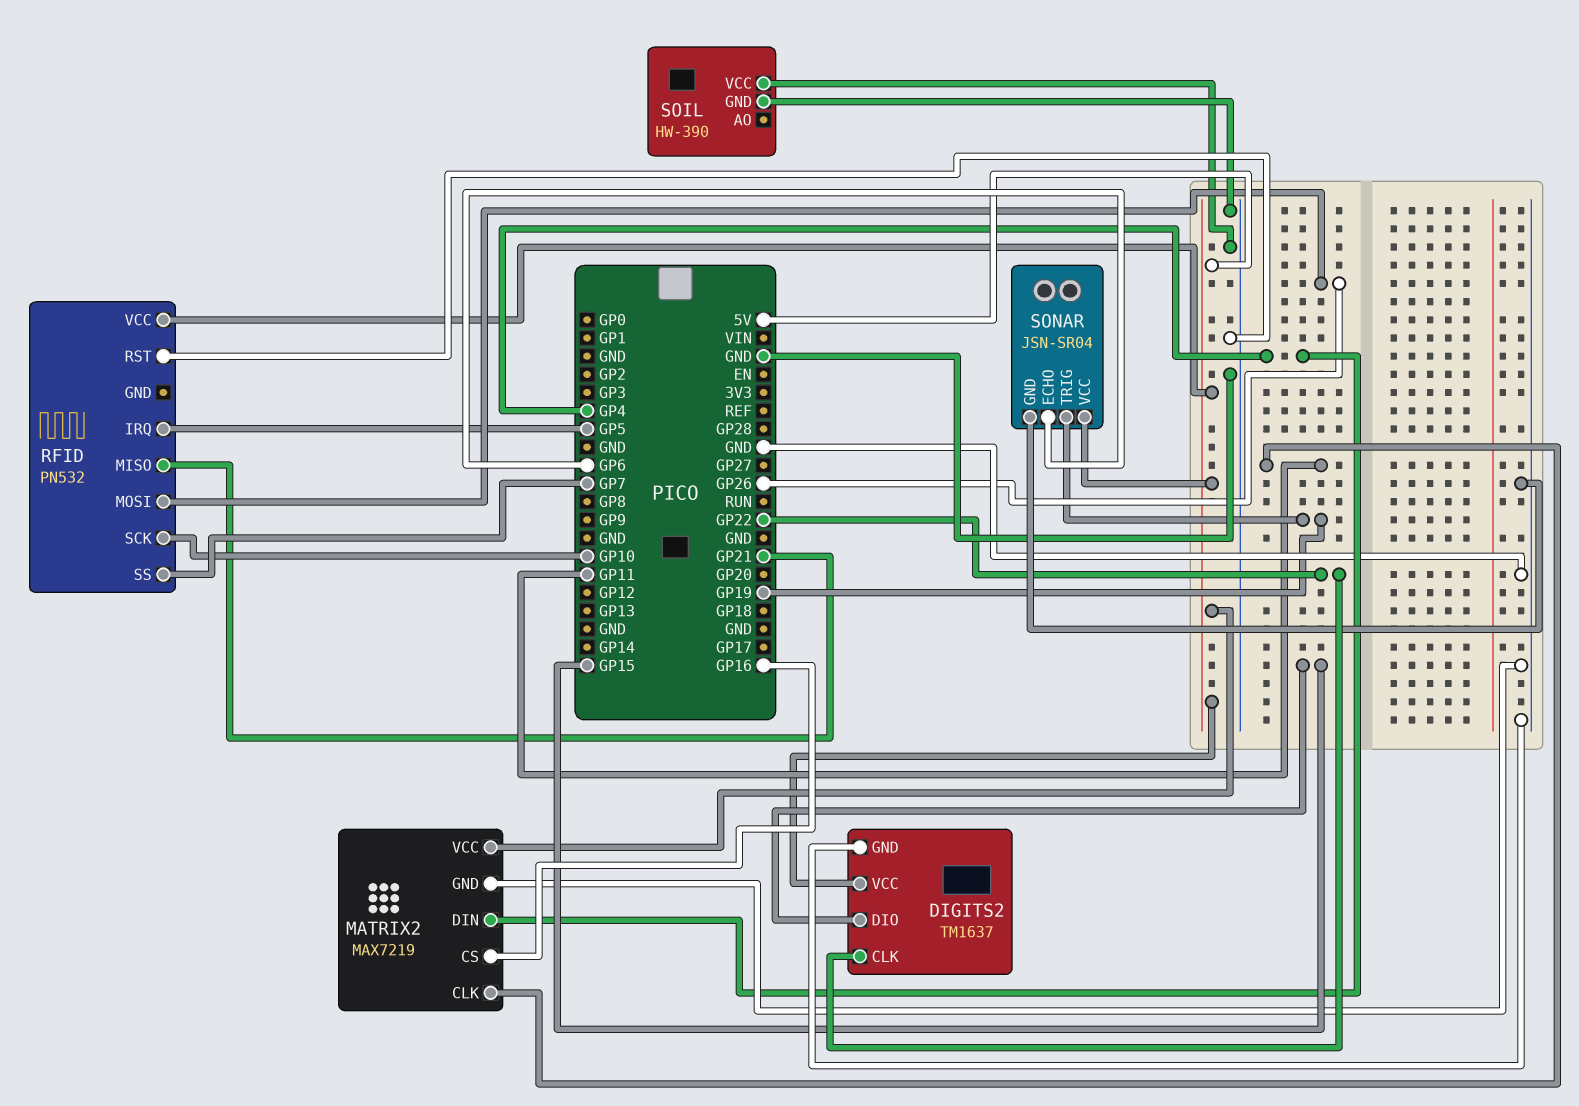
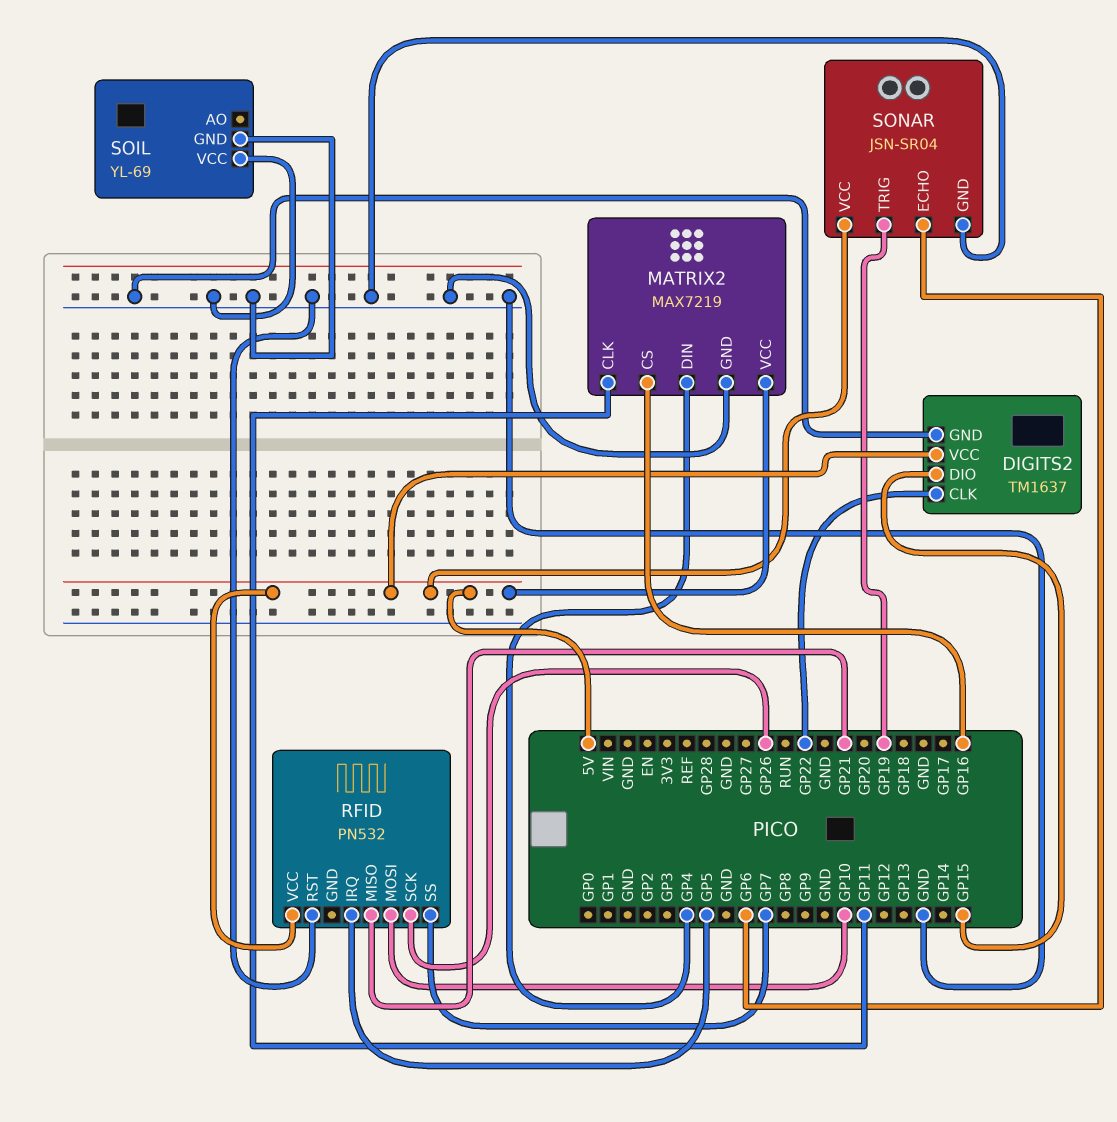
RFID pin MOSI: GP26 -> GP10
RFID pin SCK: GP10 -> GP26
SOIL: HW-390 -> YL-69

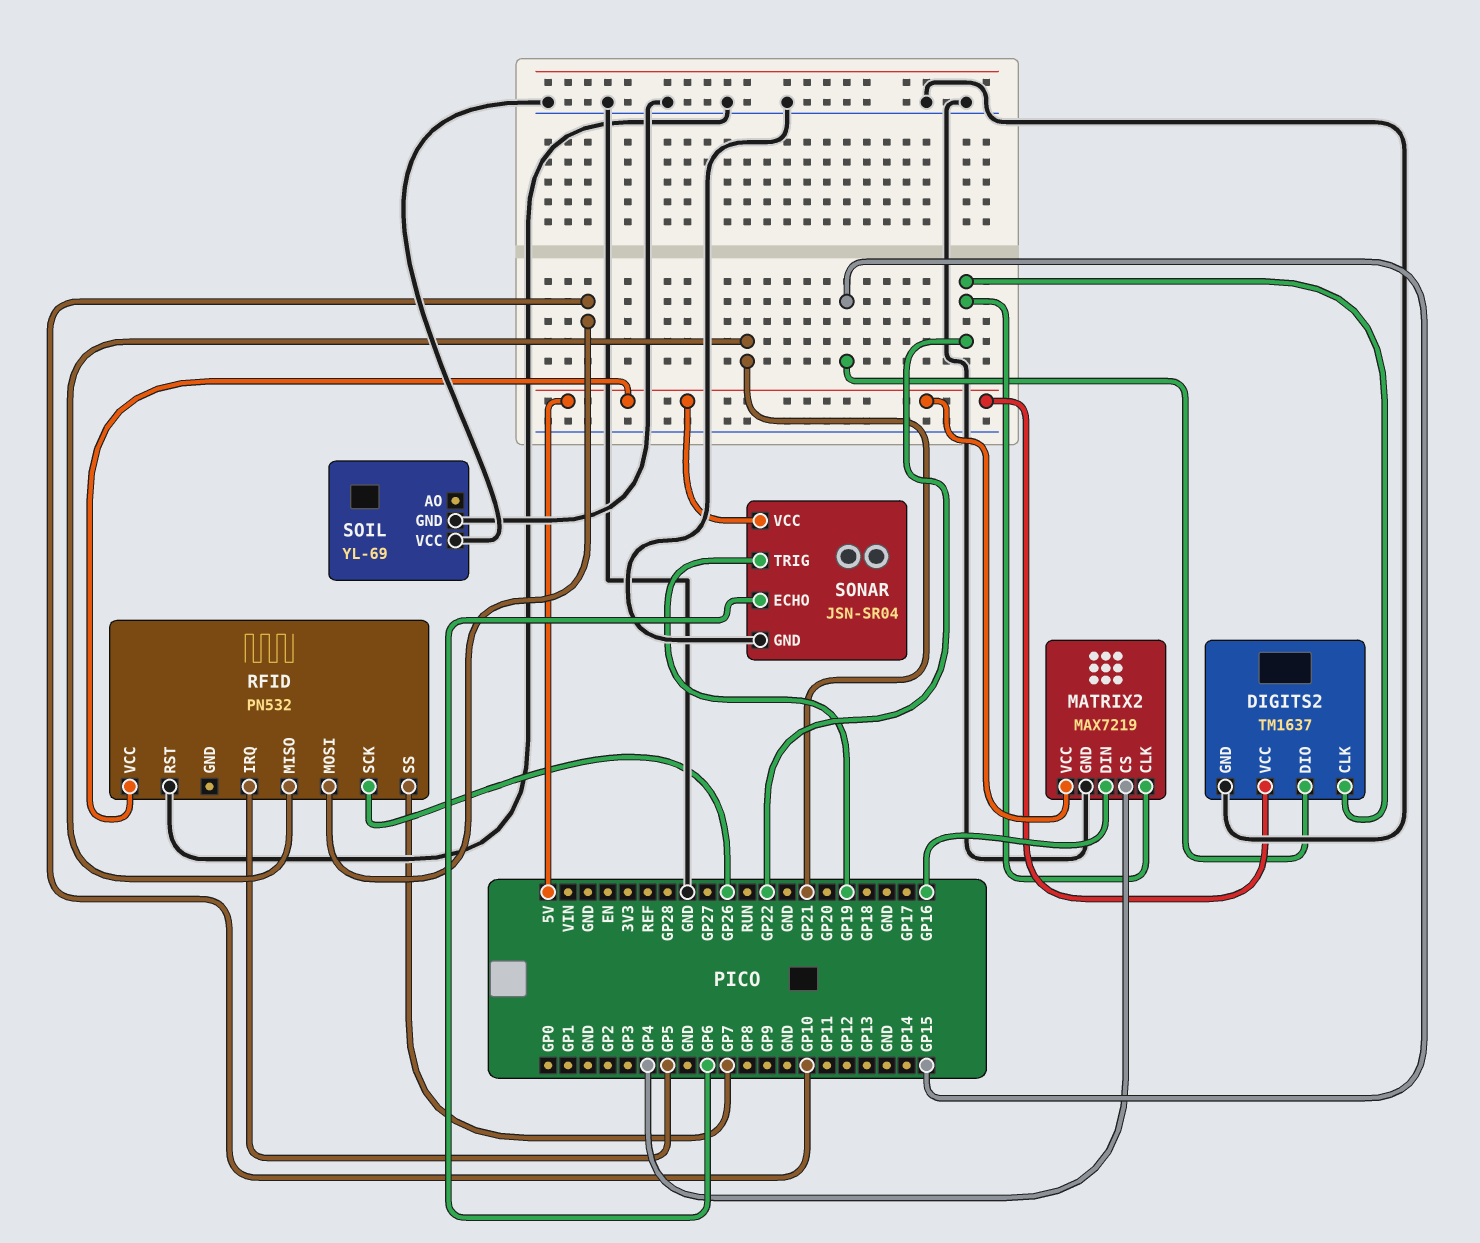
MATRIX2 pin CLK: GP11 -> GP22
MATRIX2 pin CS: GP16 -> GP4
MATRIX2 pin DIN: GP4 -> GP16

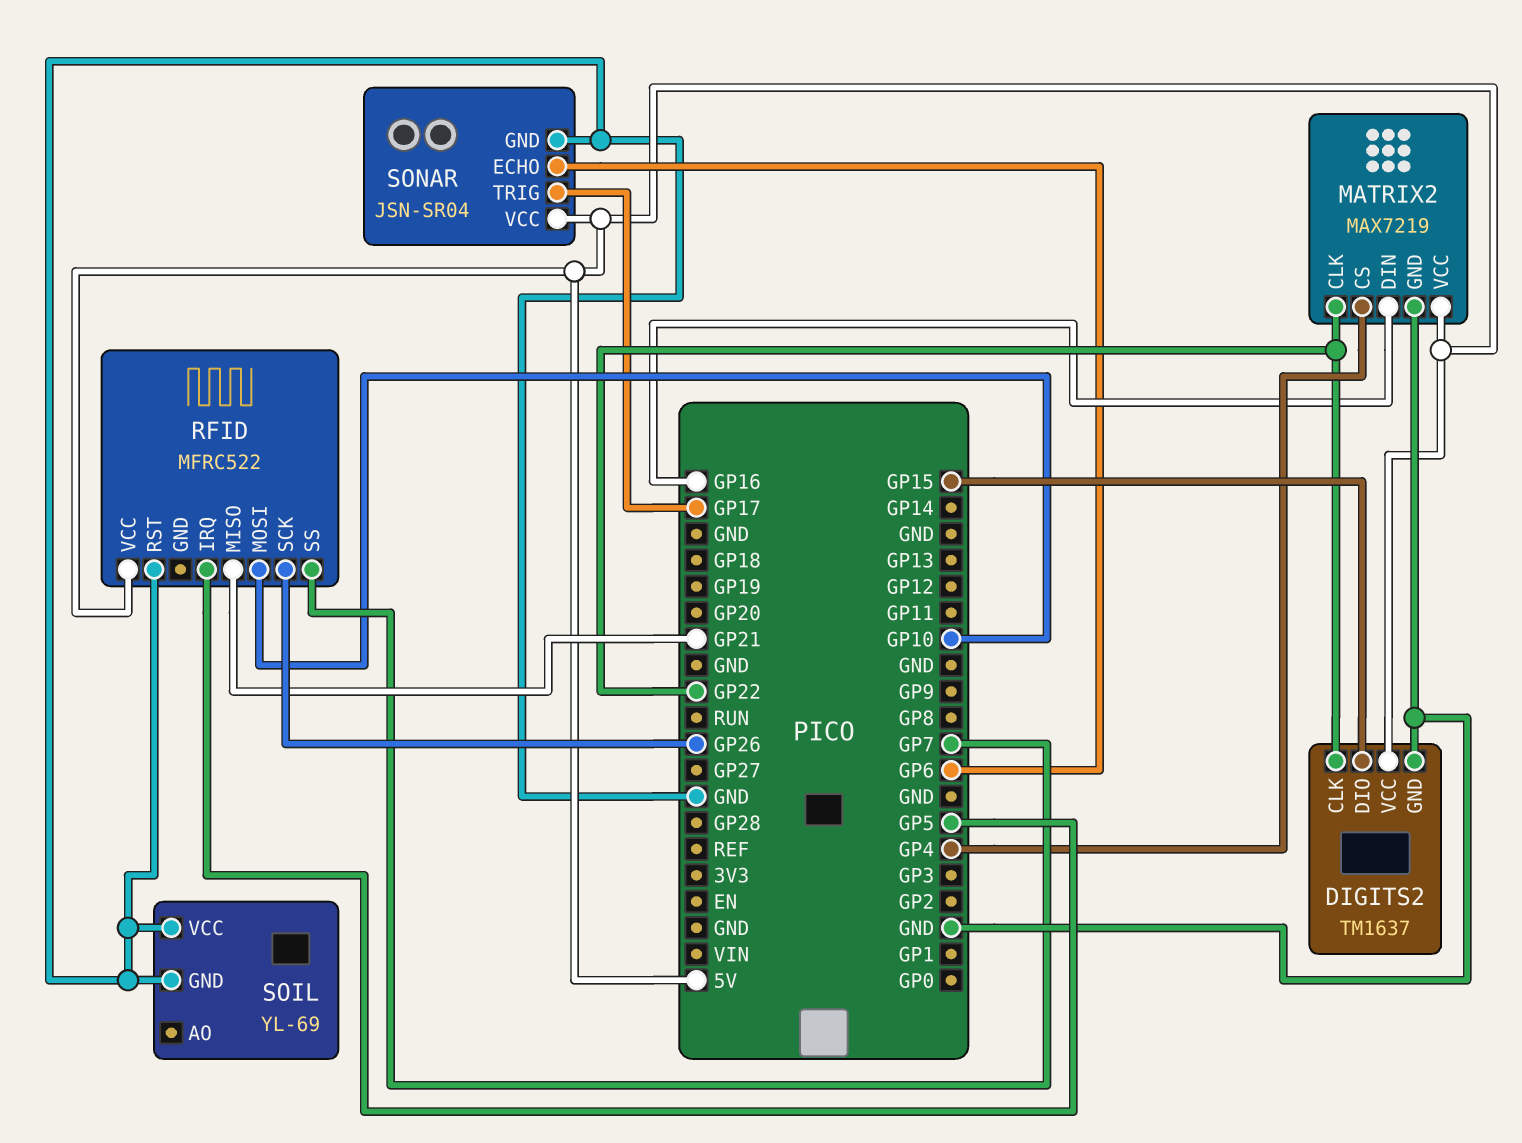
RFID: PN532 -> MFRC522
SONAR pin TRIG: GP19 -> GP17

